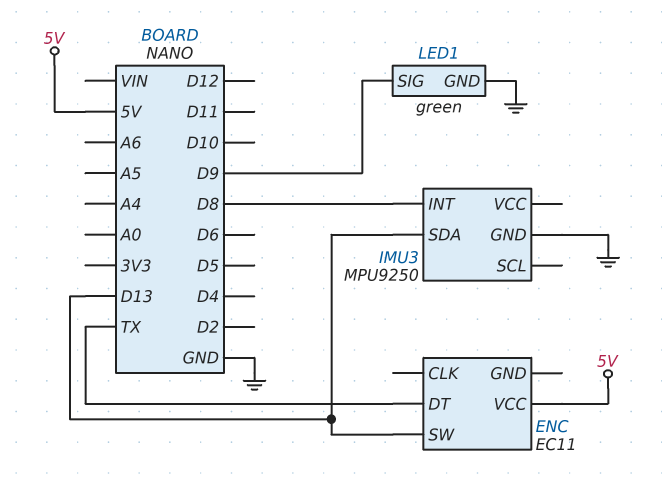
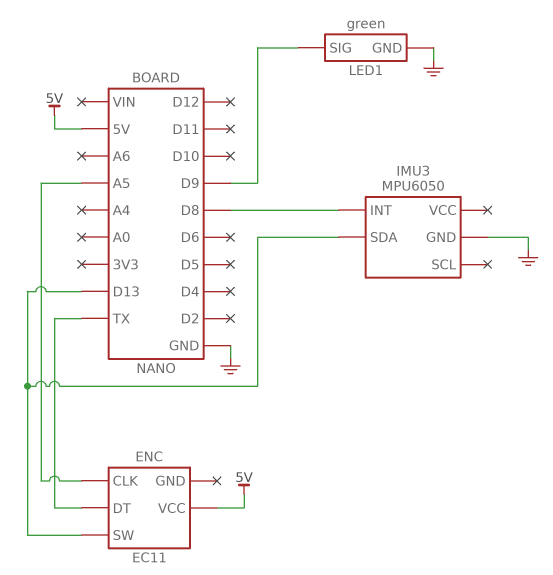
ENC pin CLK: none -> A5
IMU3: MPU9250 -> MPU6050

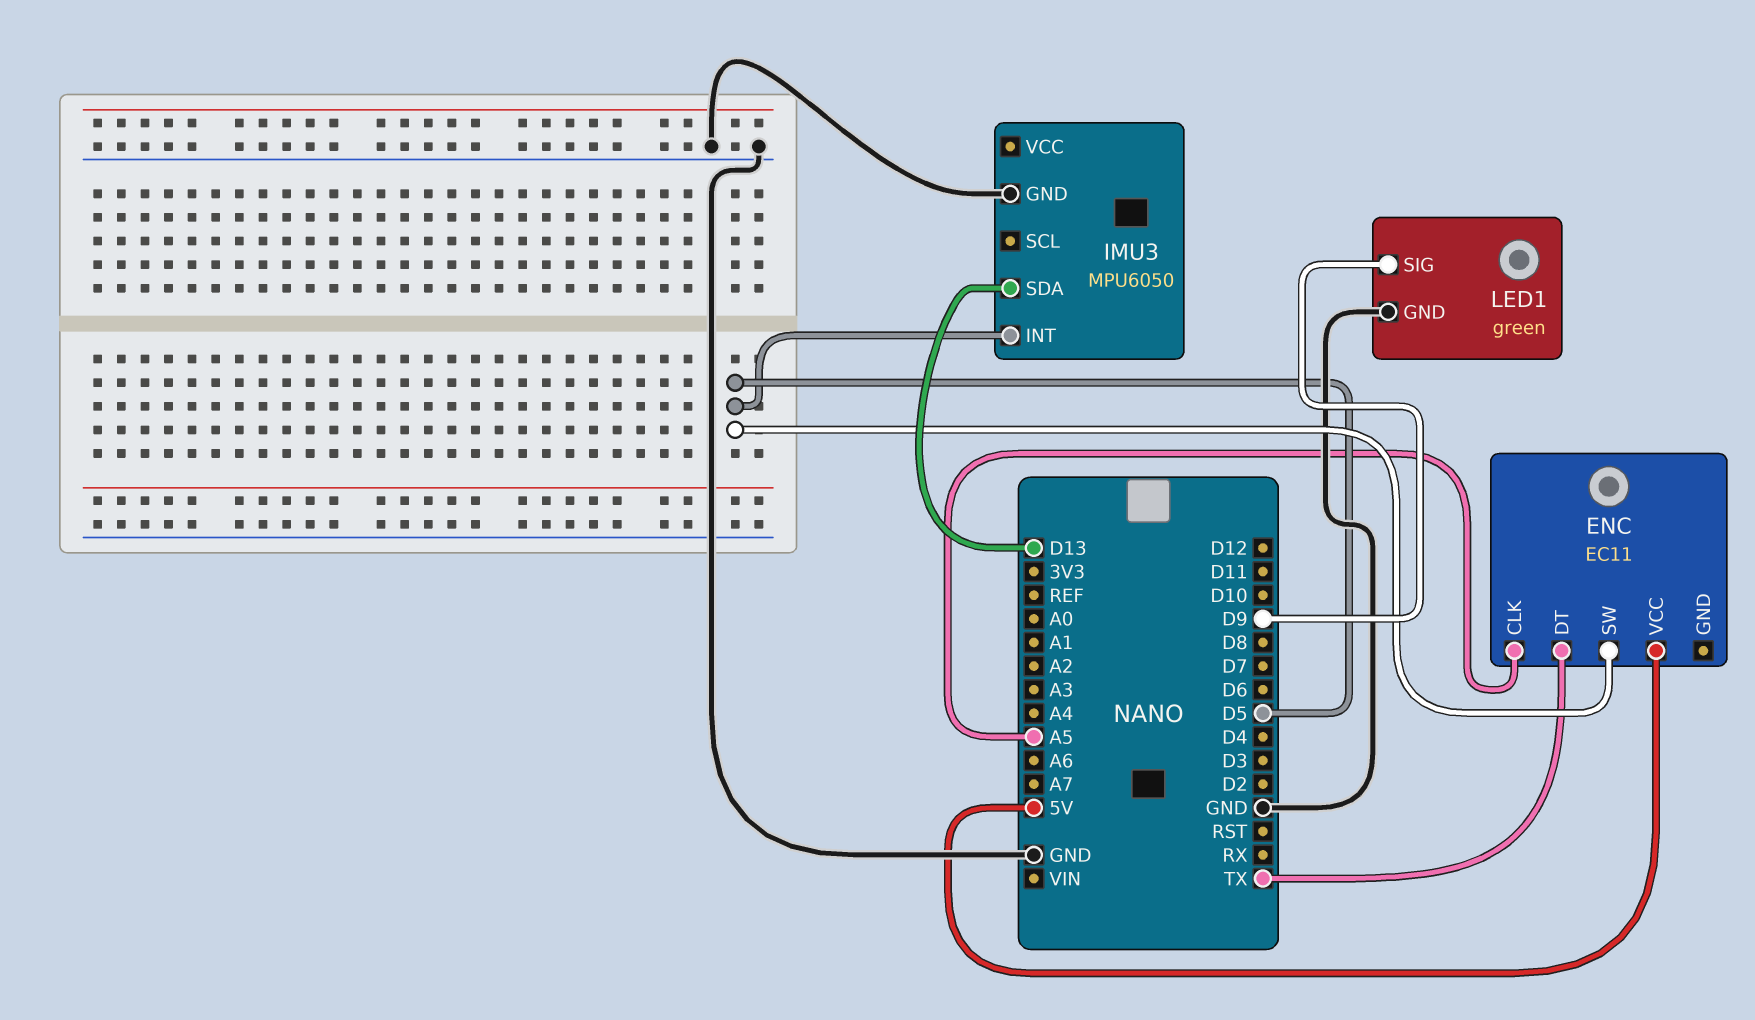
ENC pin SW: D13 -> D5
IMU3 pin INT: D8 -> D5

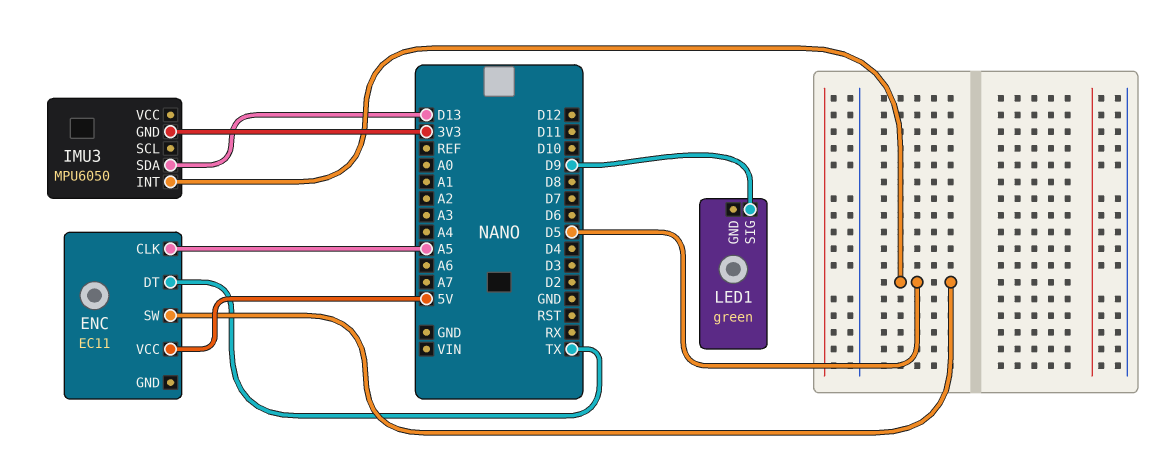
IMU3 pin GND: GND -> 3V3
LED1 pin GND: GND -> none

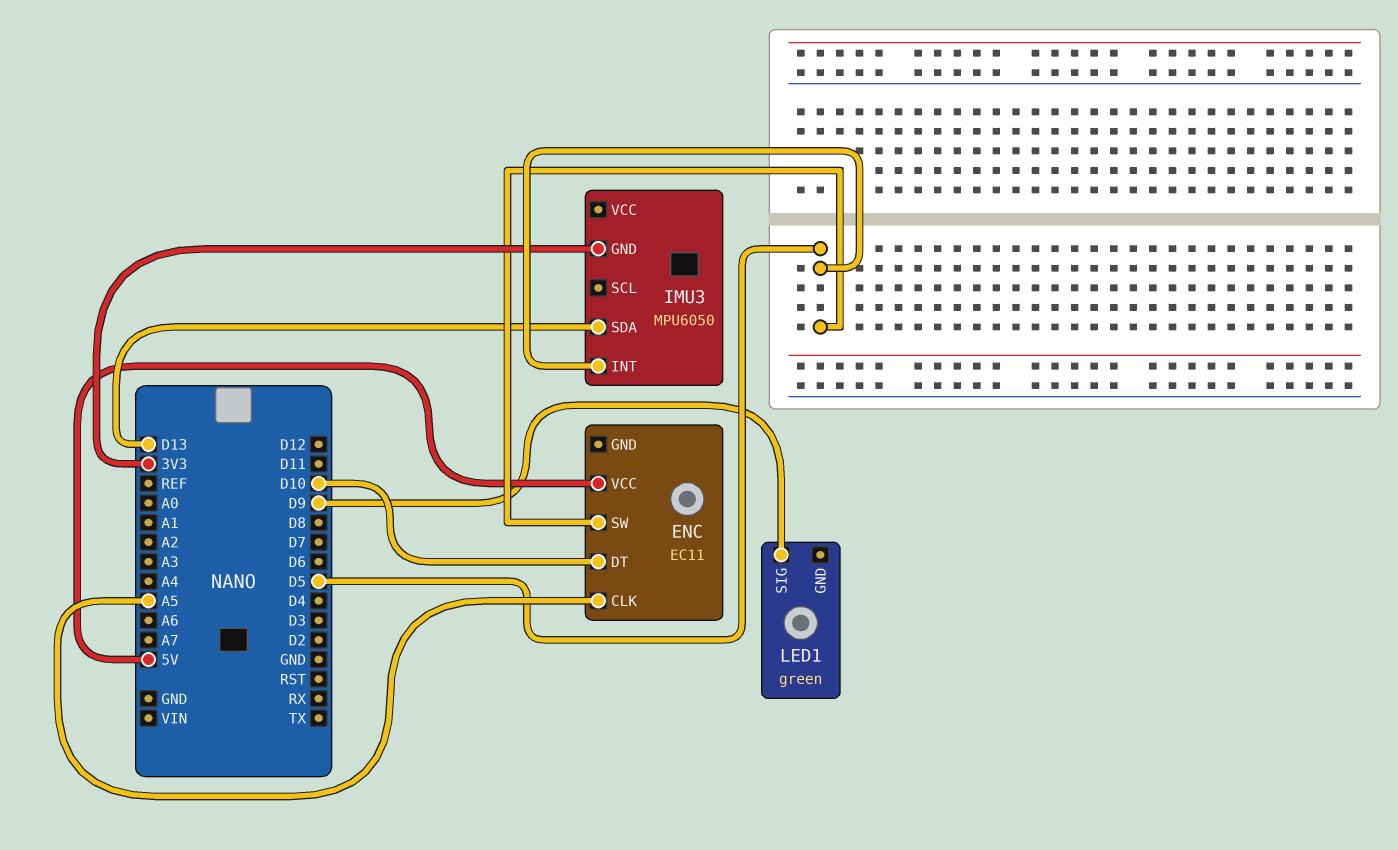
ENC pin DT: TX -> D10

